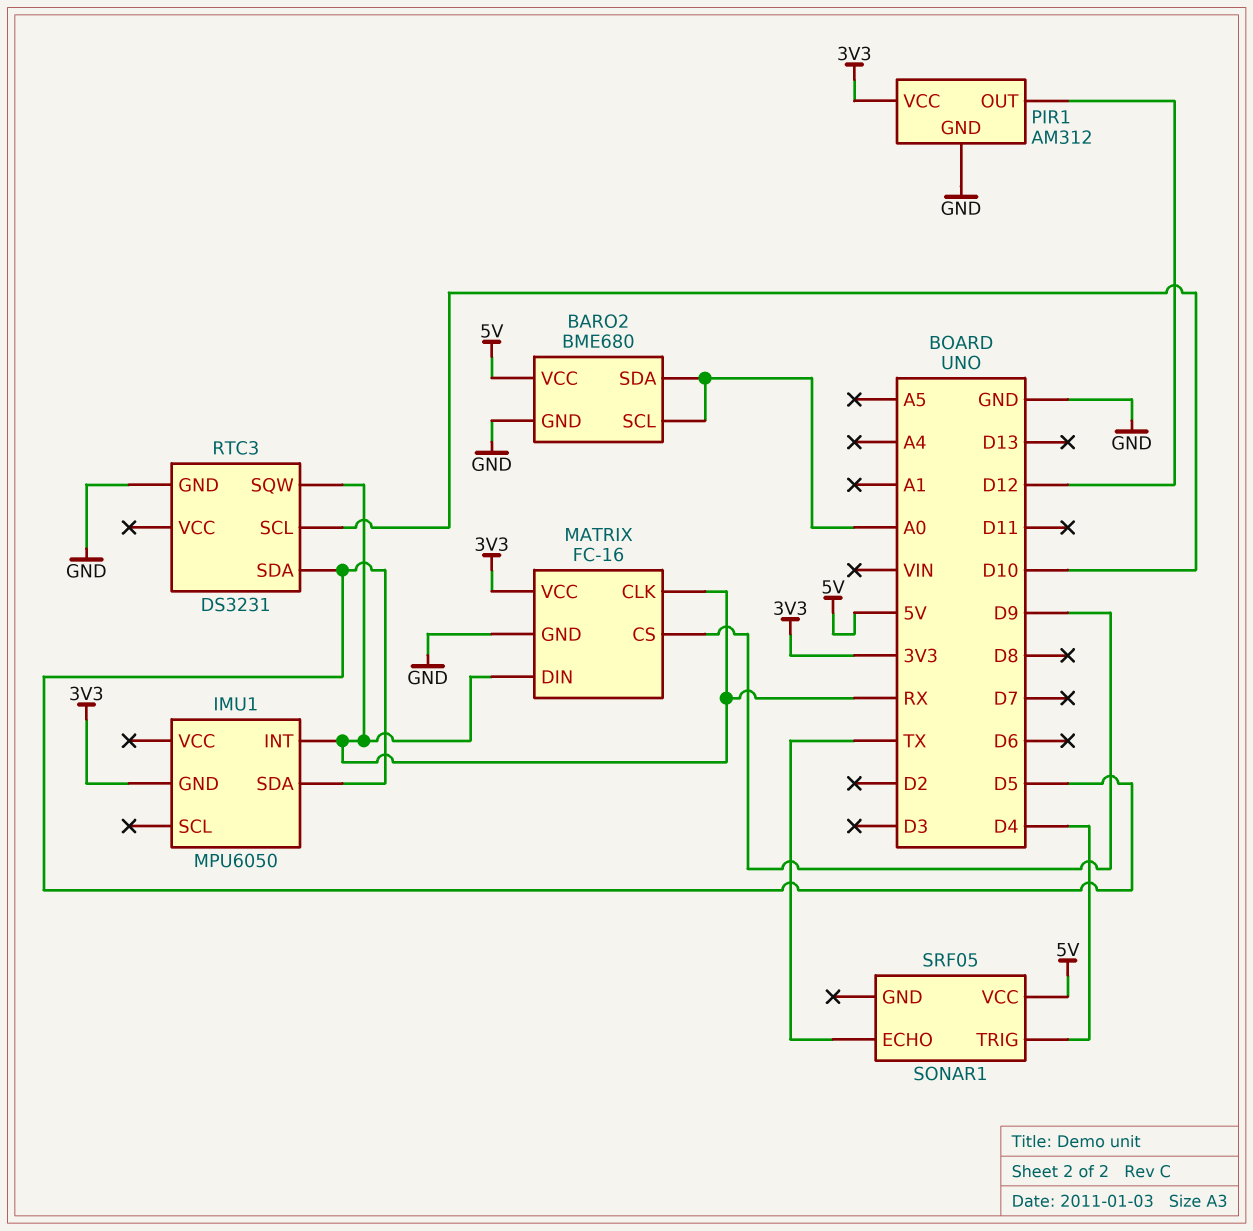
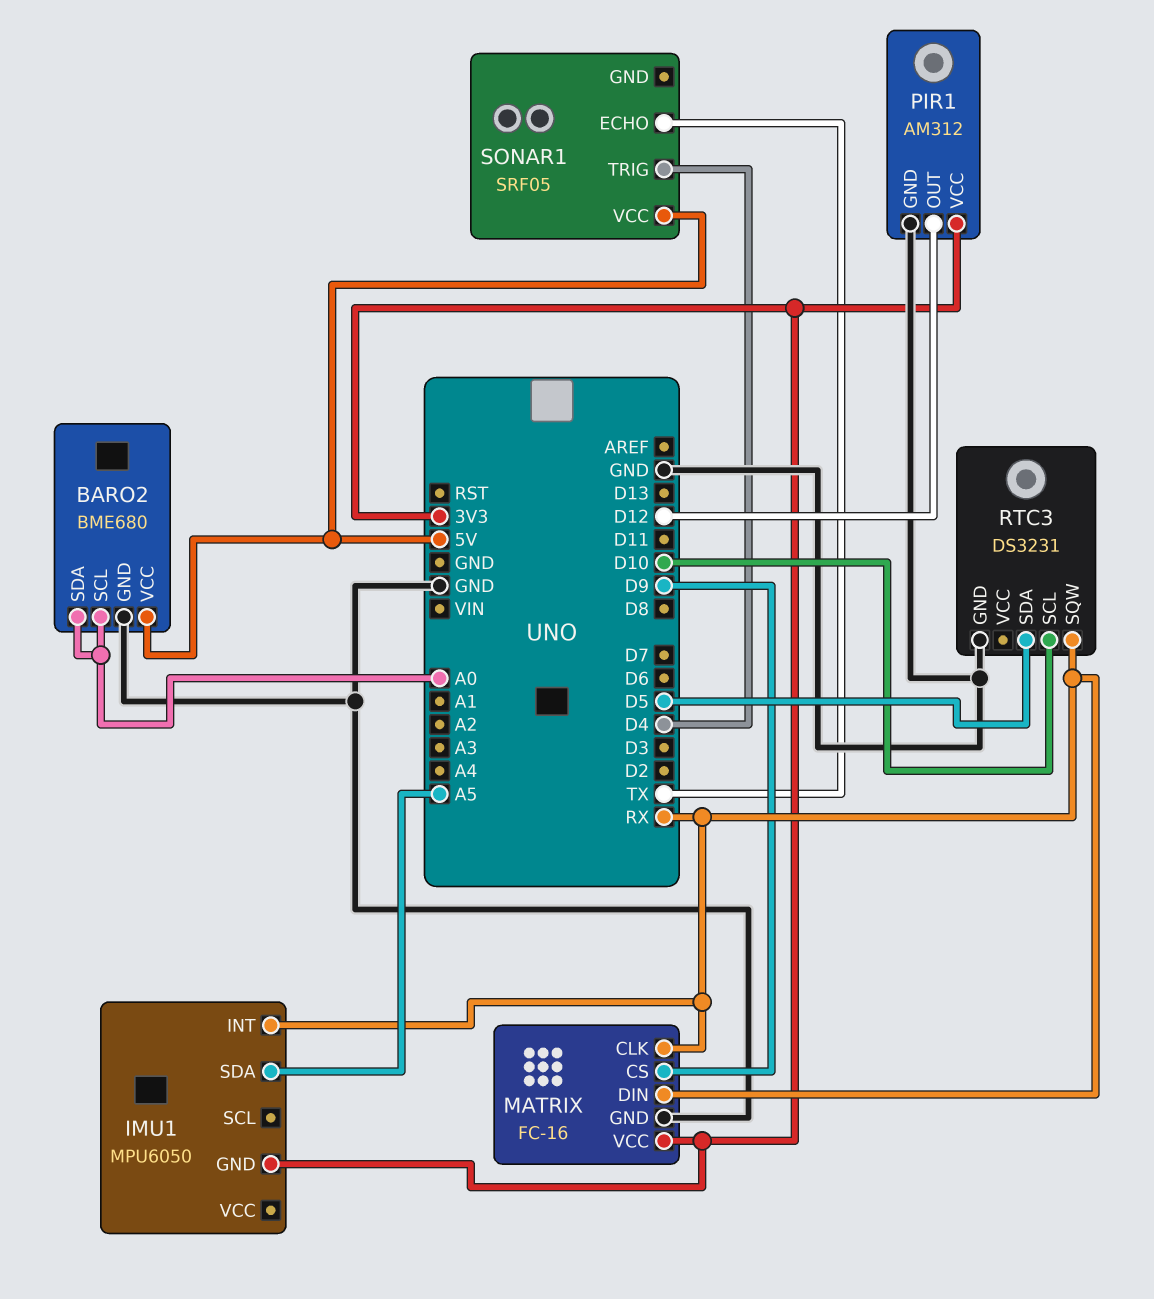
IMU1 pin SDA: D5 -> A5

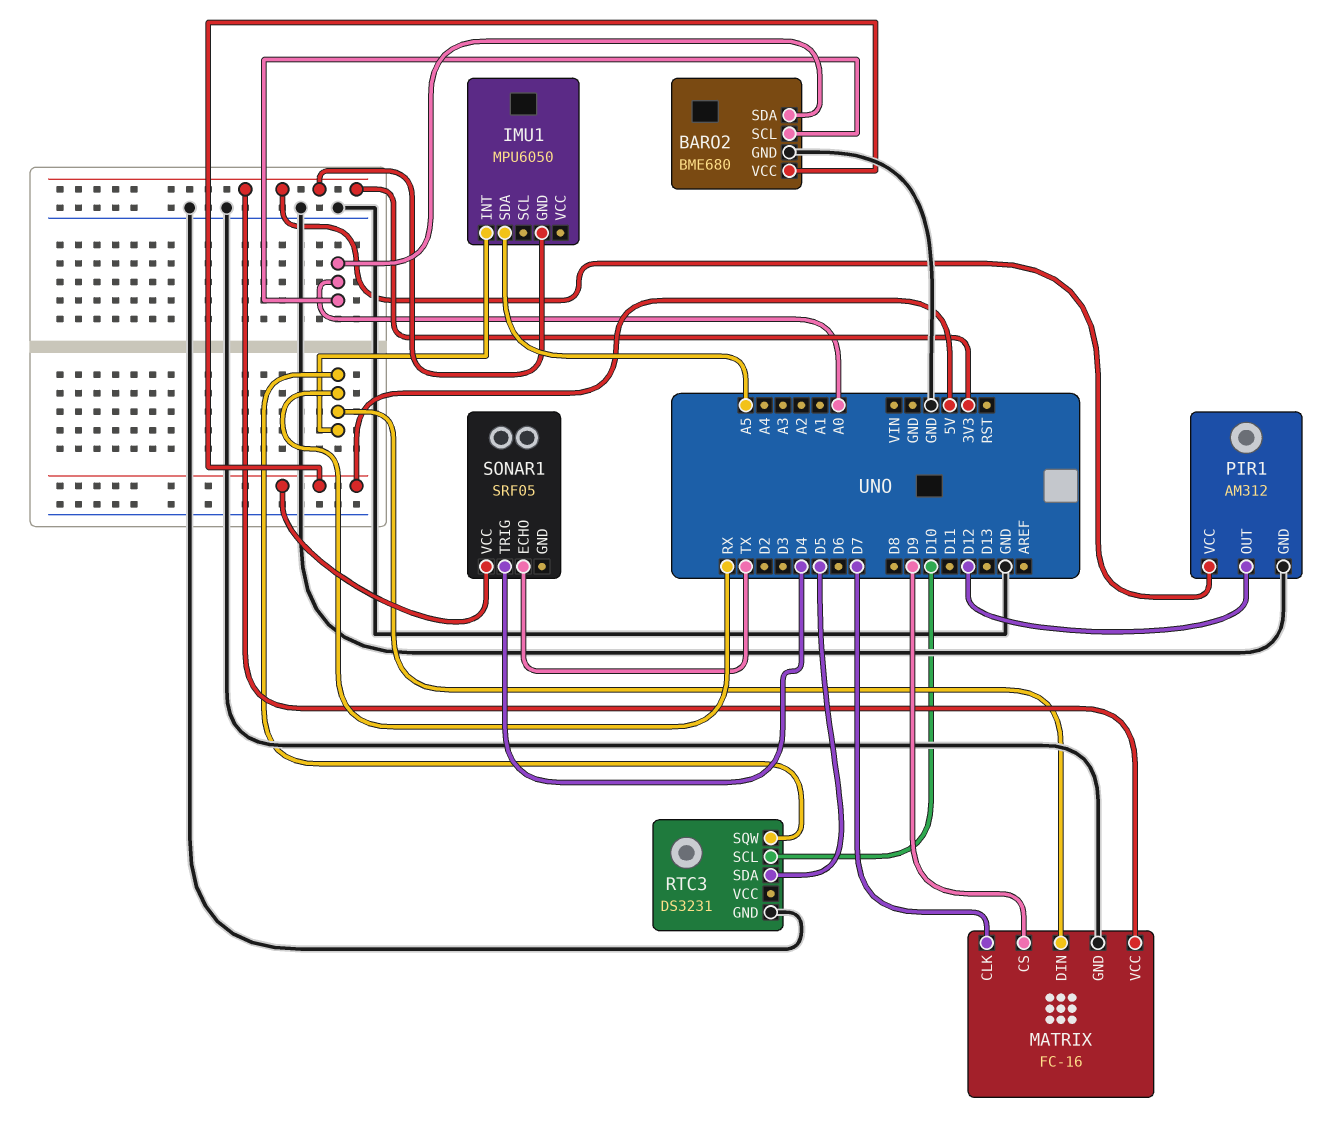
MATRIX pin CLK: RX -> D7

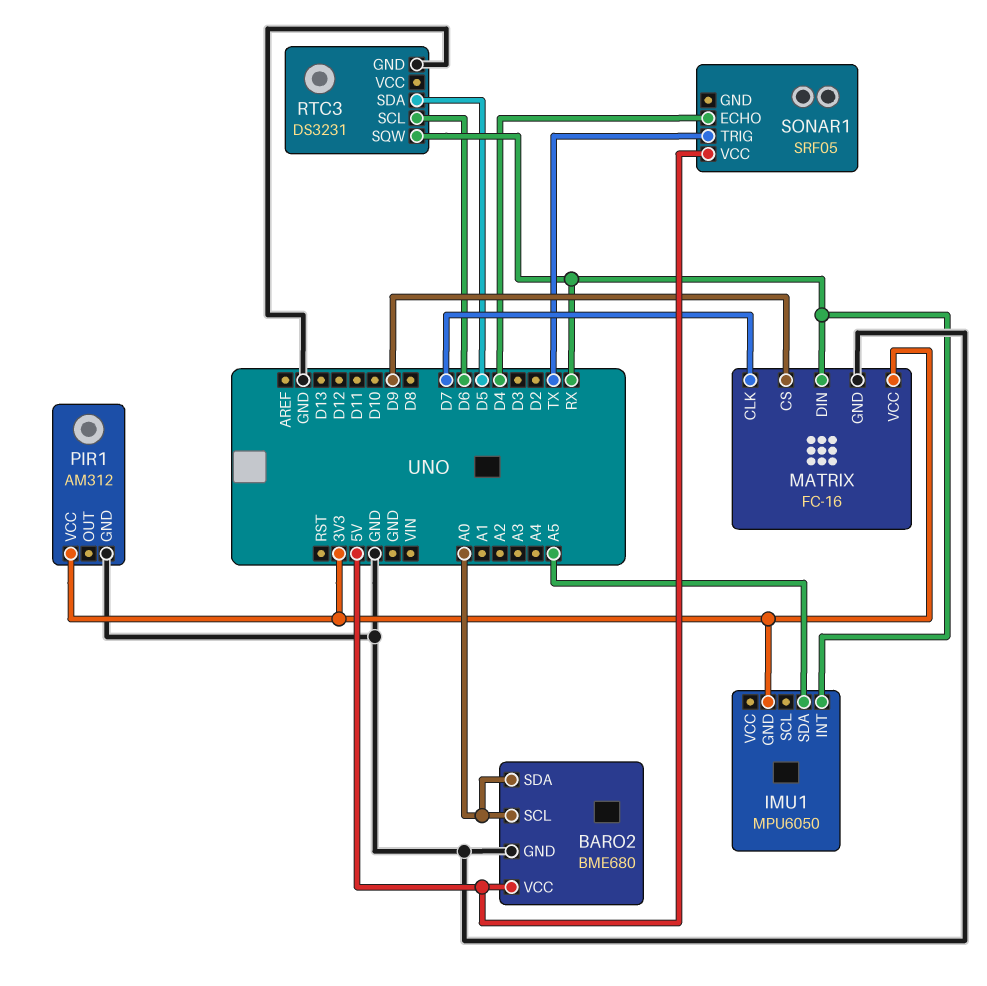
PIR1 pin OUT: D12 -> none
RTC3 pin SCL: D10 -> D6
SONAR1 pin ECHO: TX -> D4
SONAR1 pin TRIG: D4 -> TX

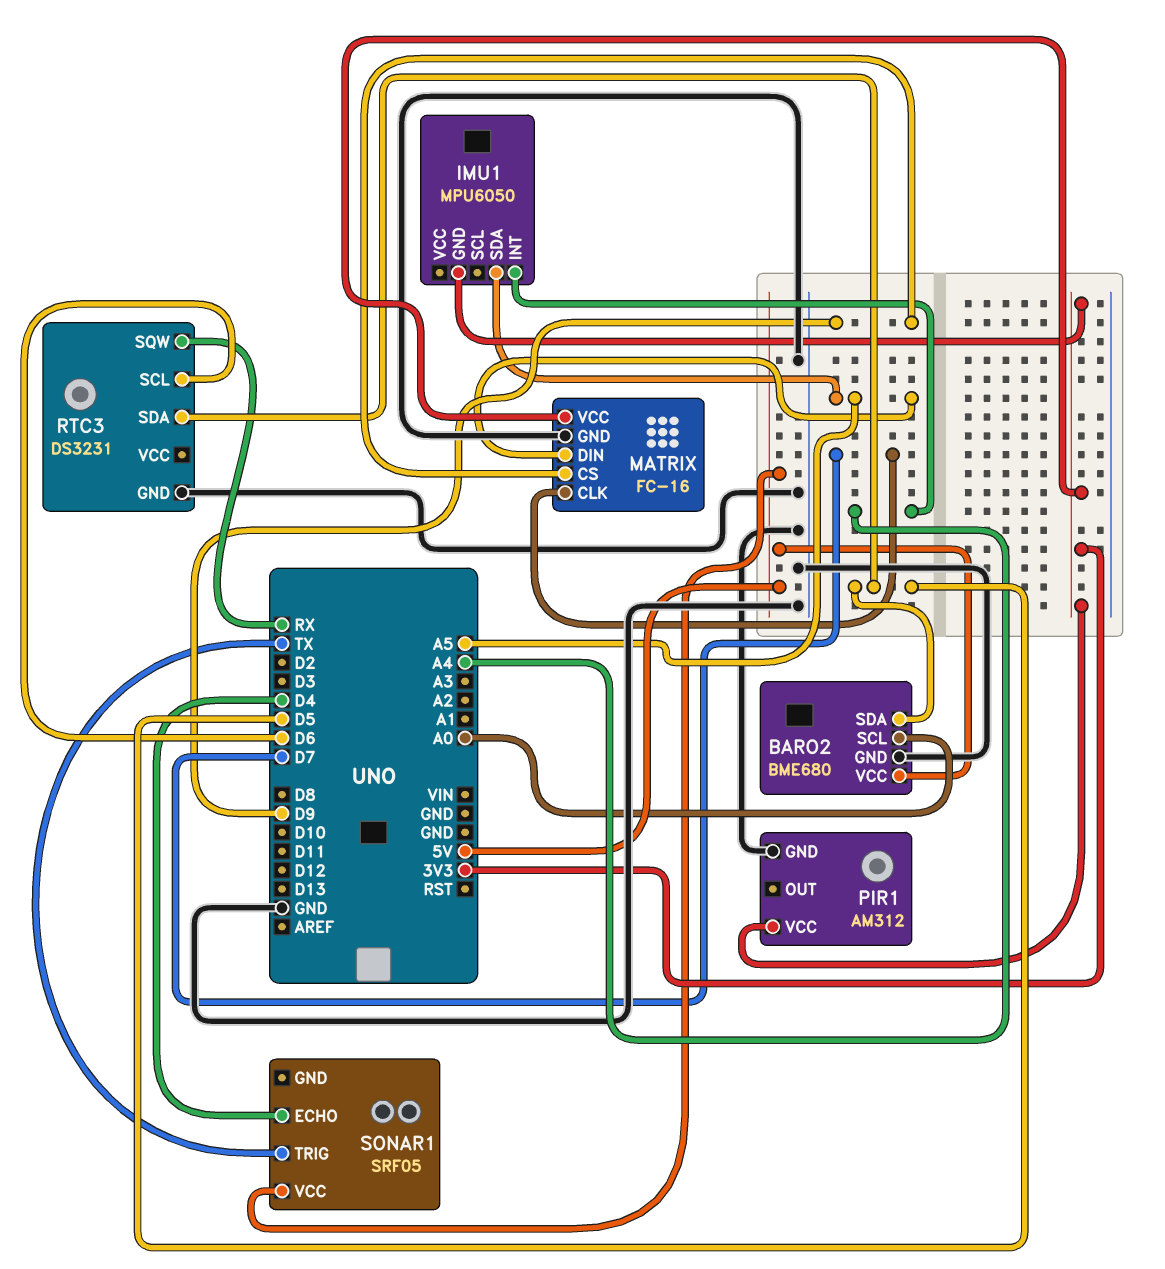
BARO2 pin SDA: A0 -> D5
IMU1 pin INT: RX -> A4
MATRIX pin DIN: RX -> A5

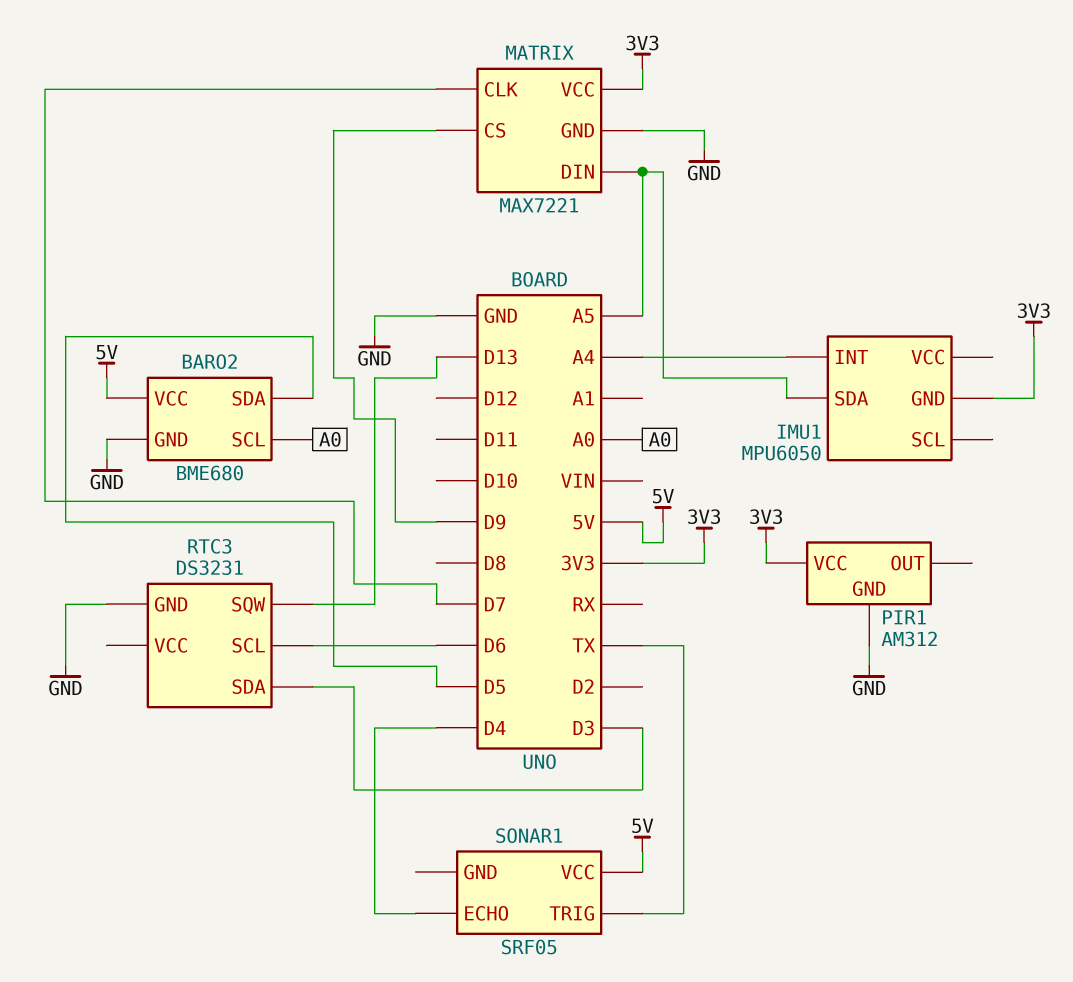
MATRIX: FC-16 -> MAX7221
RTC3 pin SDA: D5 -> D3
RTC3 pin SQW: RX -> D13

